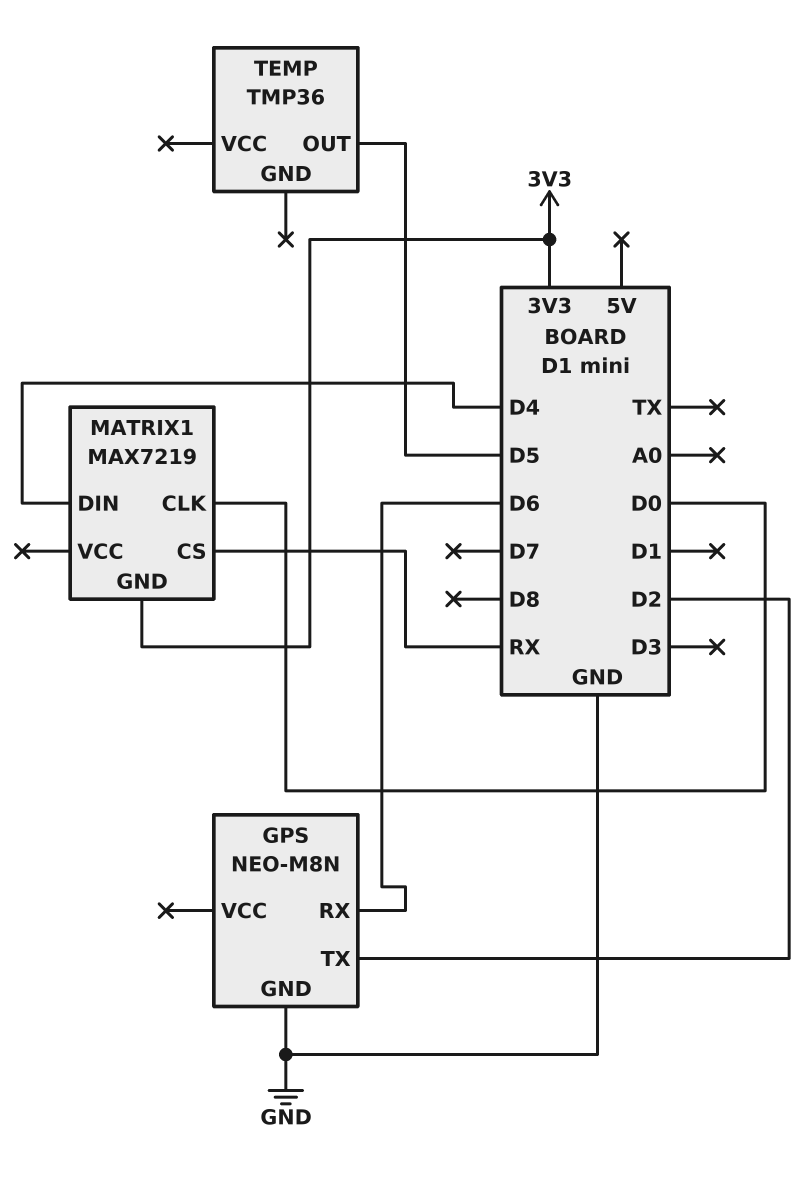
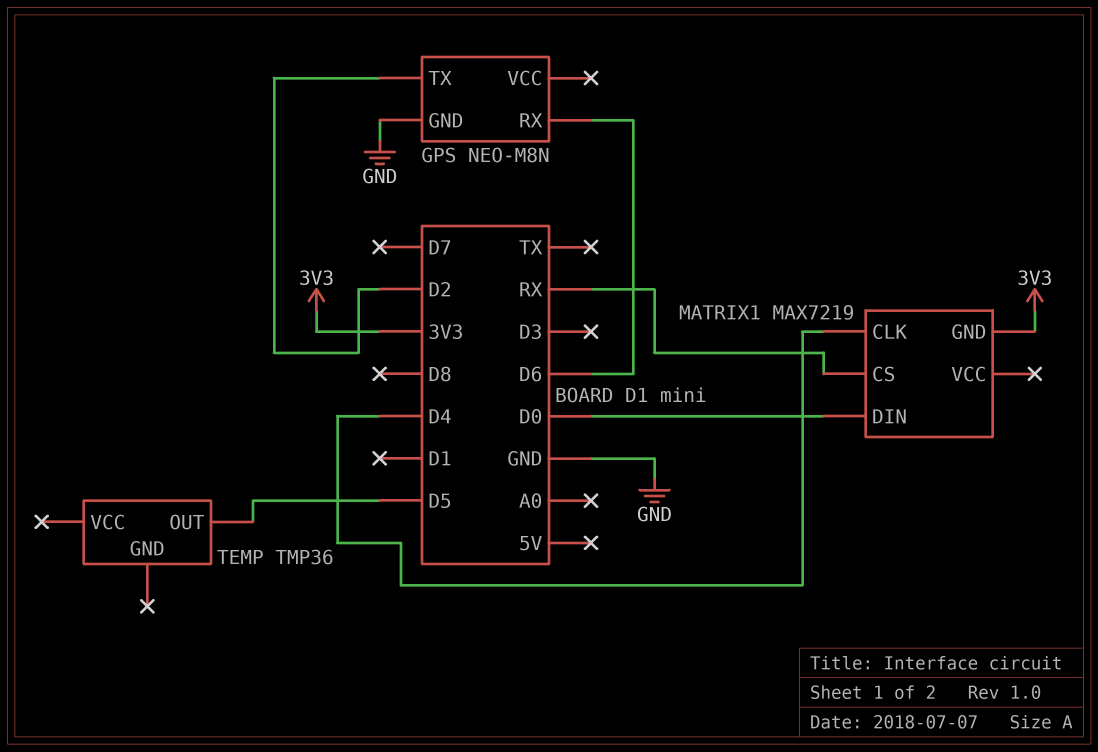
MATRIX1 pin CLK: D0 -> D4
MATRIX1 pin DIN: D4 -> D0

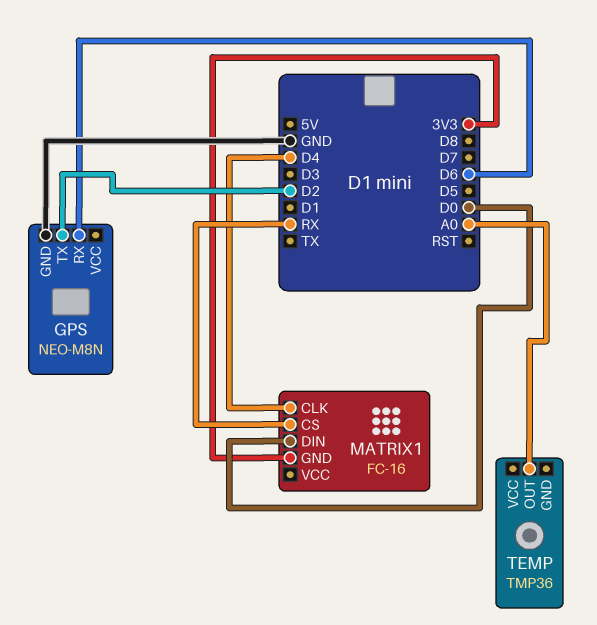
MATRIX1: MAX7219 -> FC-16
TEMP pin OUT: D5 -> A0

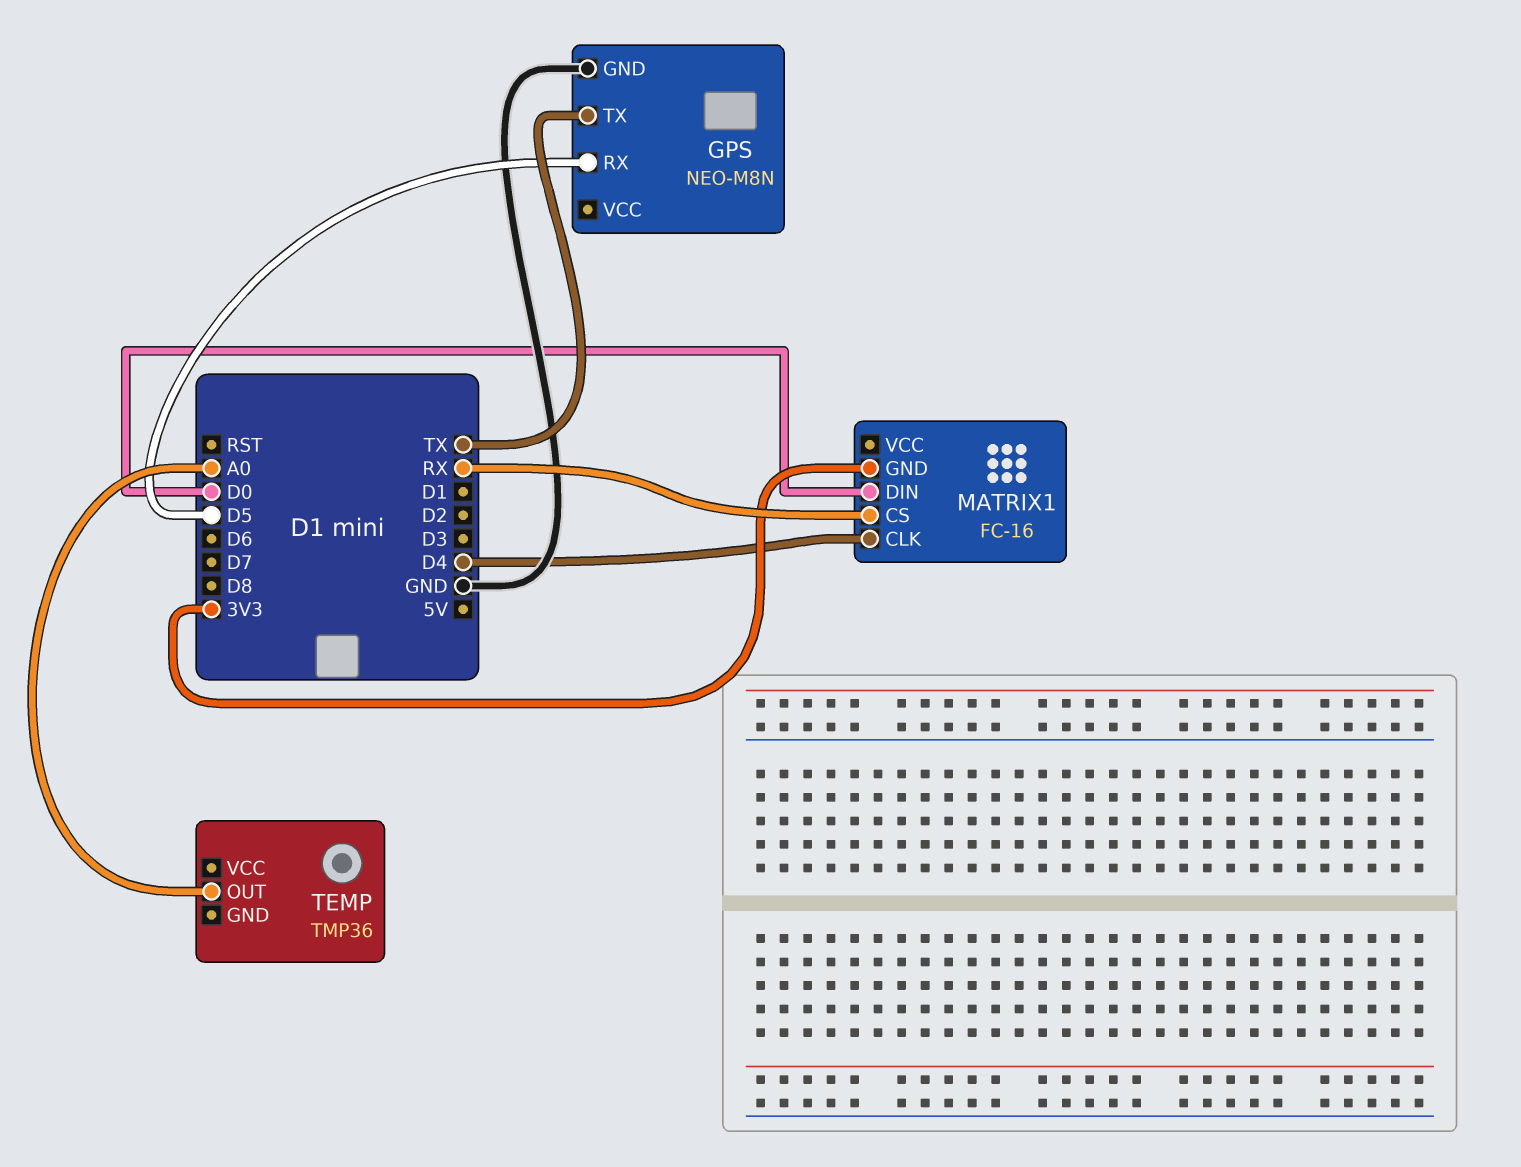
GPS pin RX: D6 -> D5
GPS pin TX: D2 -> TX

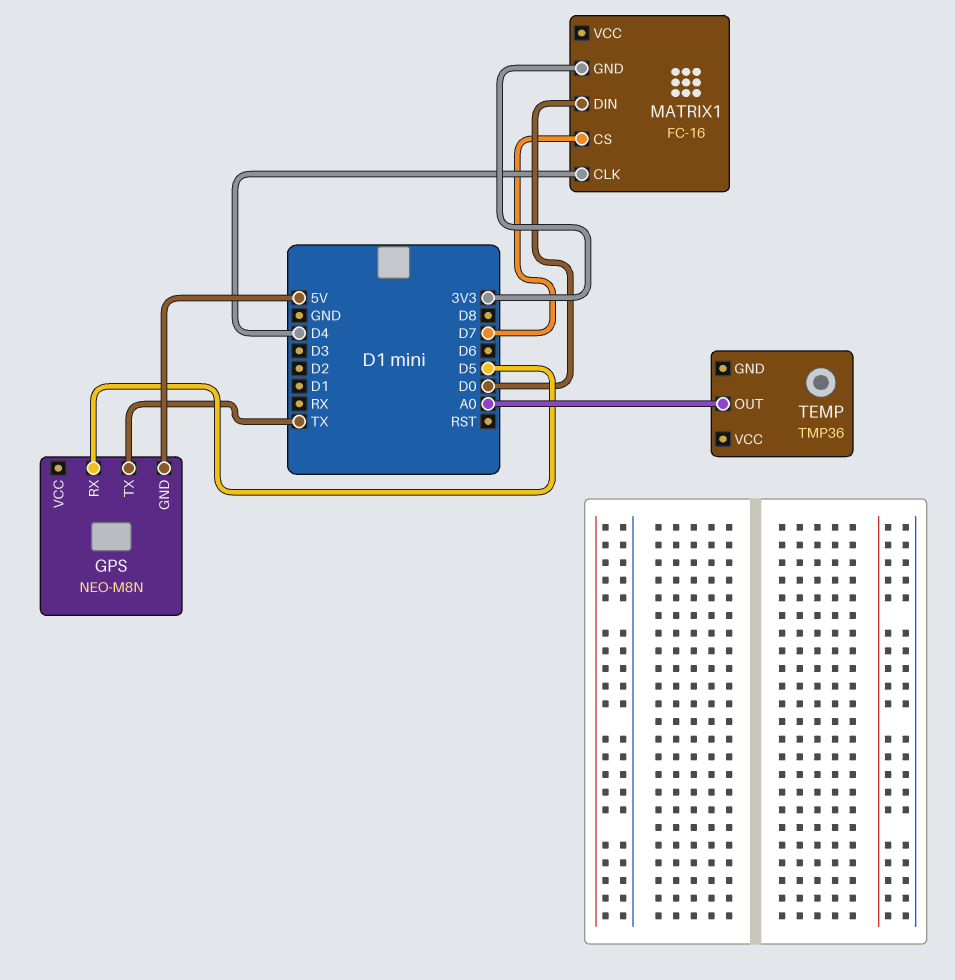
GPS pin GND: GND -> 5V
MATRIX1 pin CS: RX -> D7

